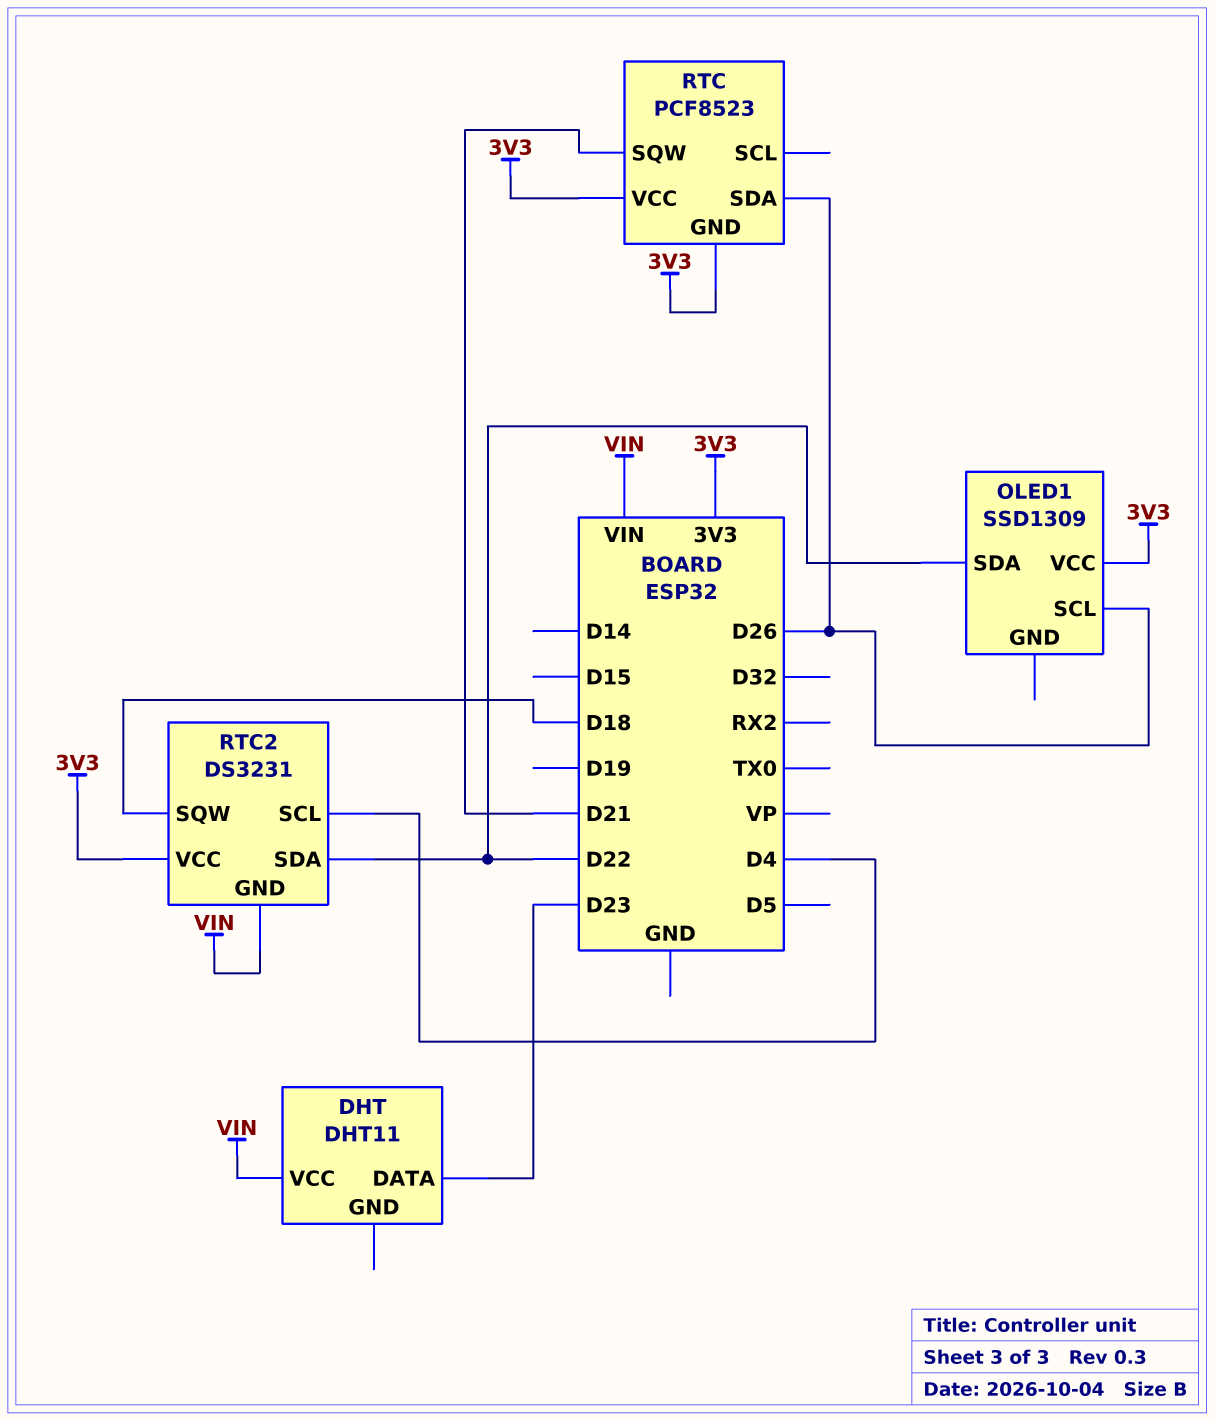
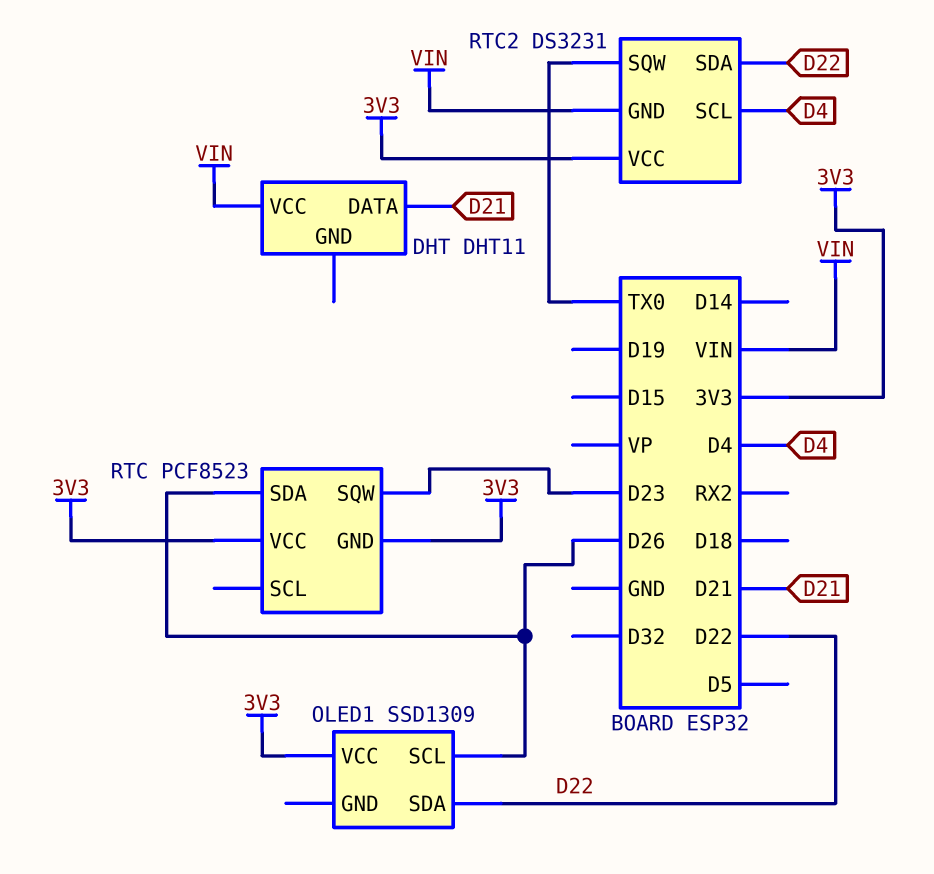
DHT pin DATA: D23 -> D21
RTC pin SQW: D21 -> D23
RTC2 pin SQW: D18 -> TX0

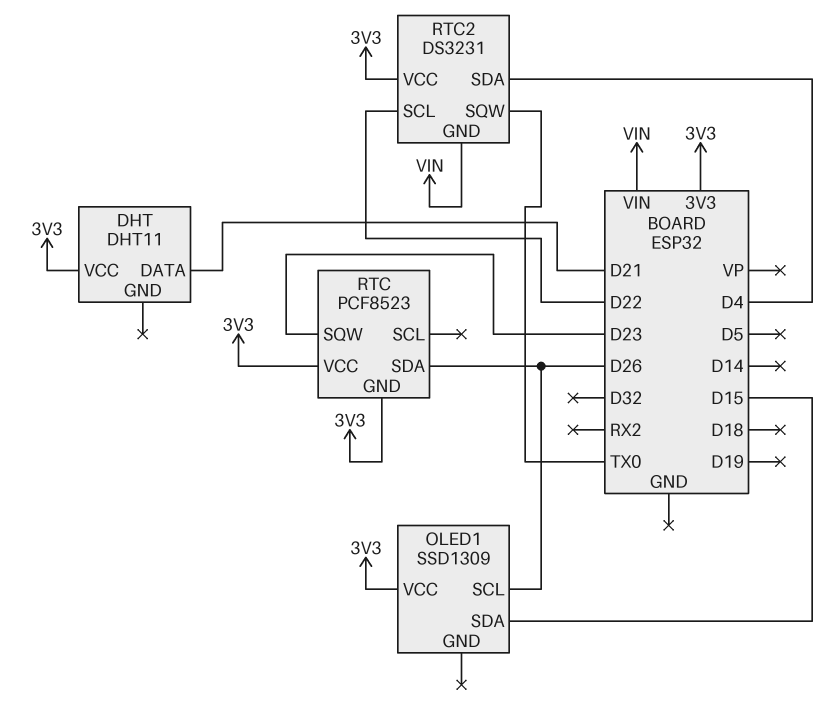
DHT pin VCC: VIN -> 3V3
OLED1 pin SDA: D22 -> D15
RTC2 pin SCL: D4 -> D22
RTC2 pin SDA: D22 -> D4

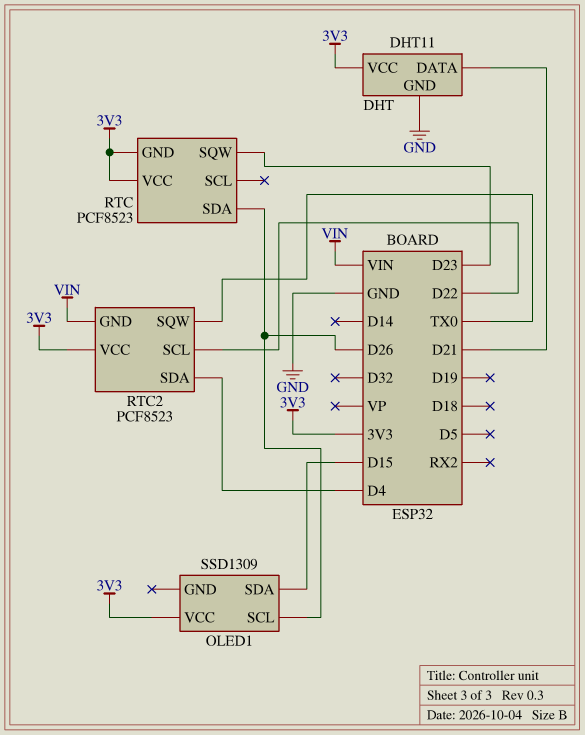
DHT pin GND: none -> GND
RTC2: DS3231 -> PCF8523

